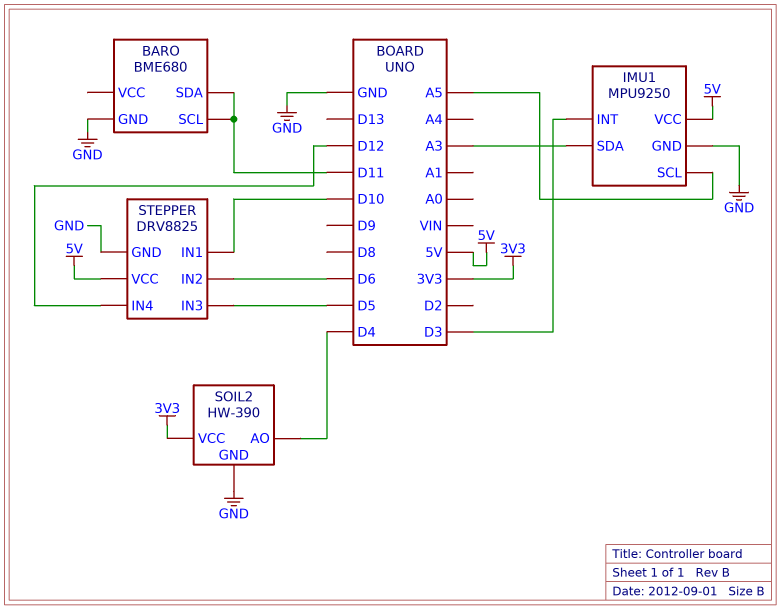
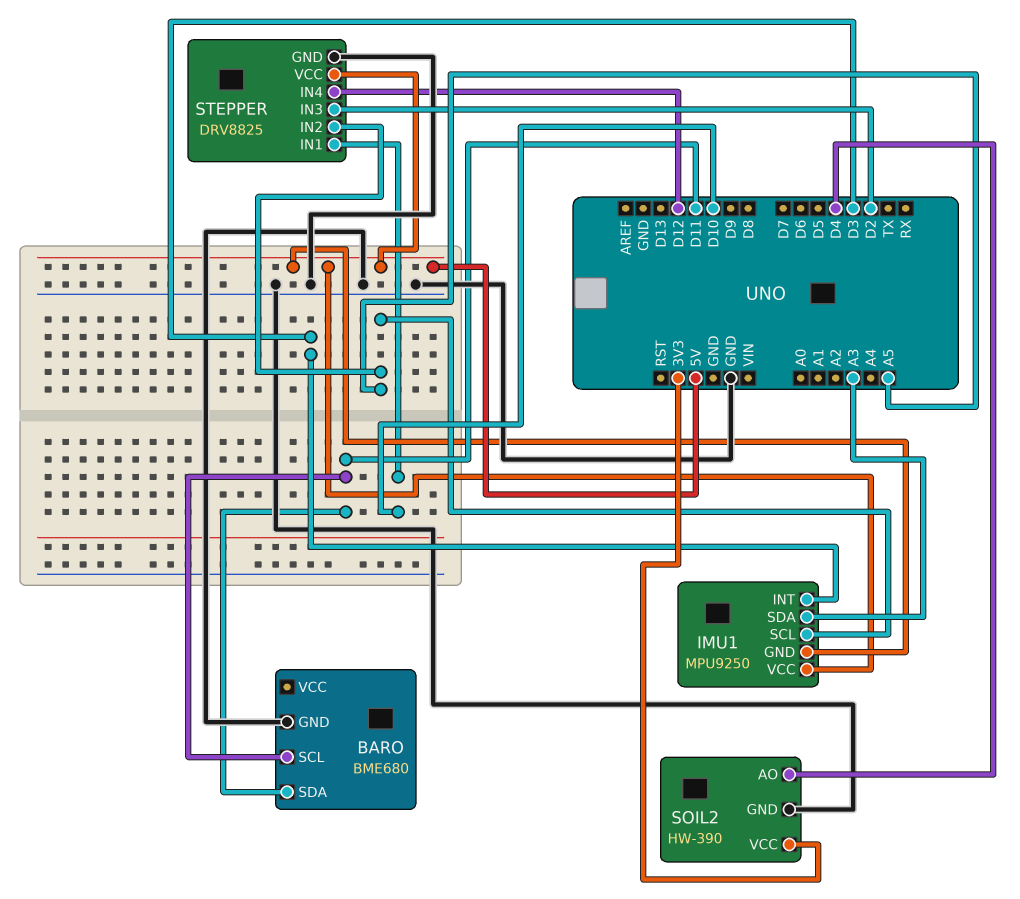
IMU1 pin GND: GND -> 5V
STEPPER pin IN2: D6 -> A5
STEPPER pin IN3: D5 -> D2

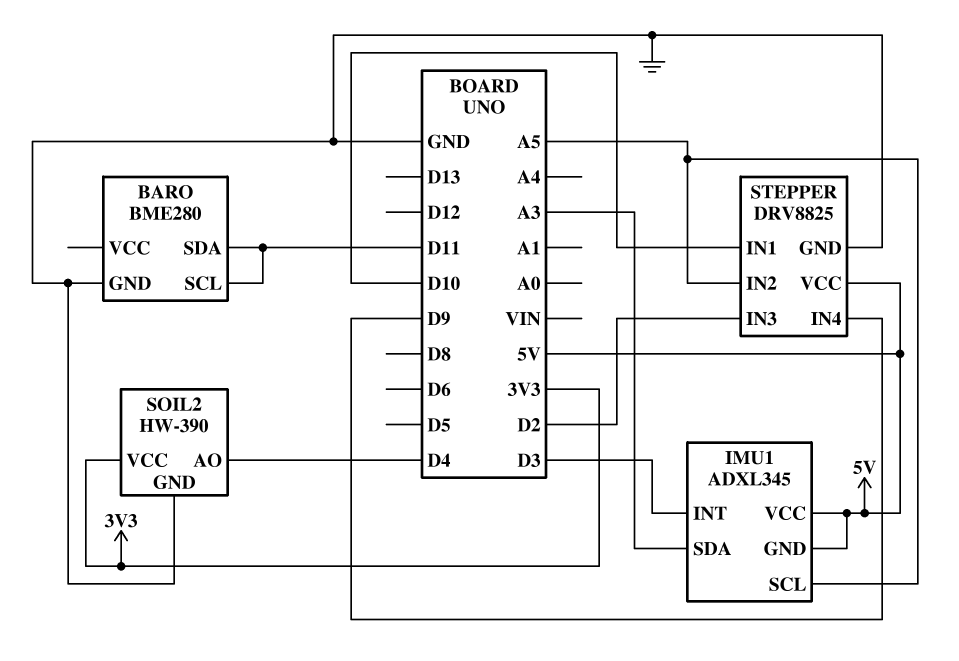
BARO: BME680 -> BME280
IMU1: MPU9250 -> ADXL345
STEPPER pin IN4: D12 -> D9

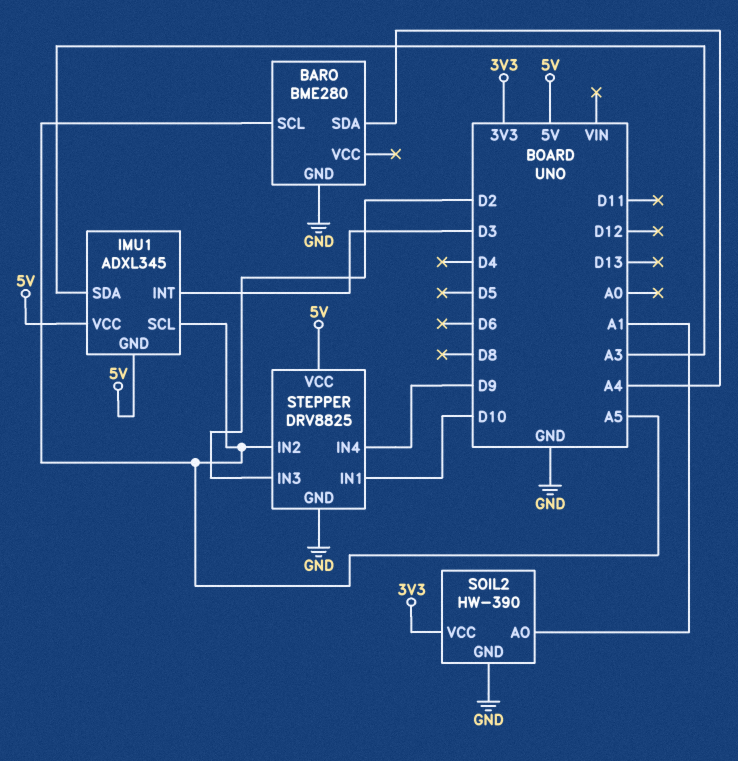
BARO pin SCL: D11 -> A5
BARO pin SDA: D11 -> A4
SOIL2 pin AO: D4 -> A1

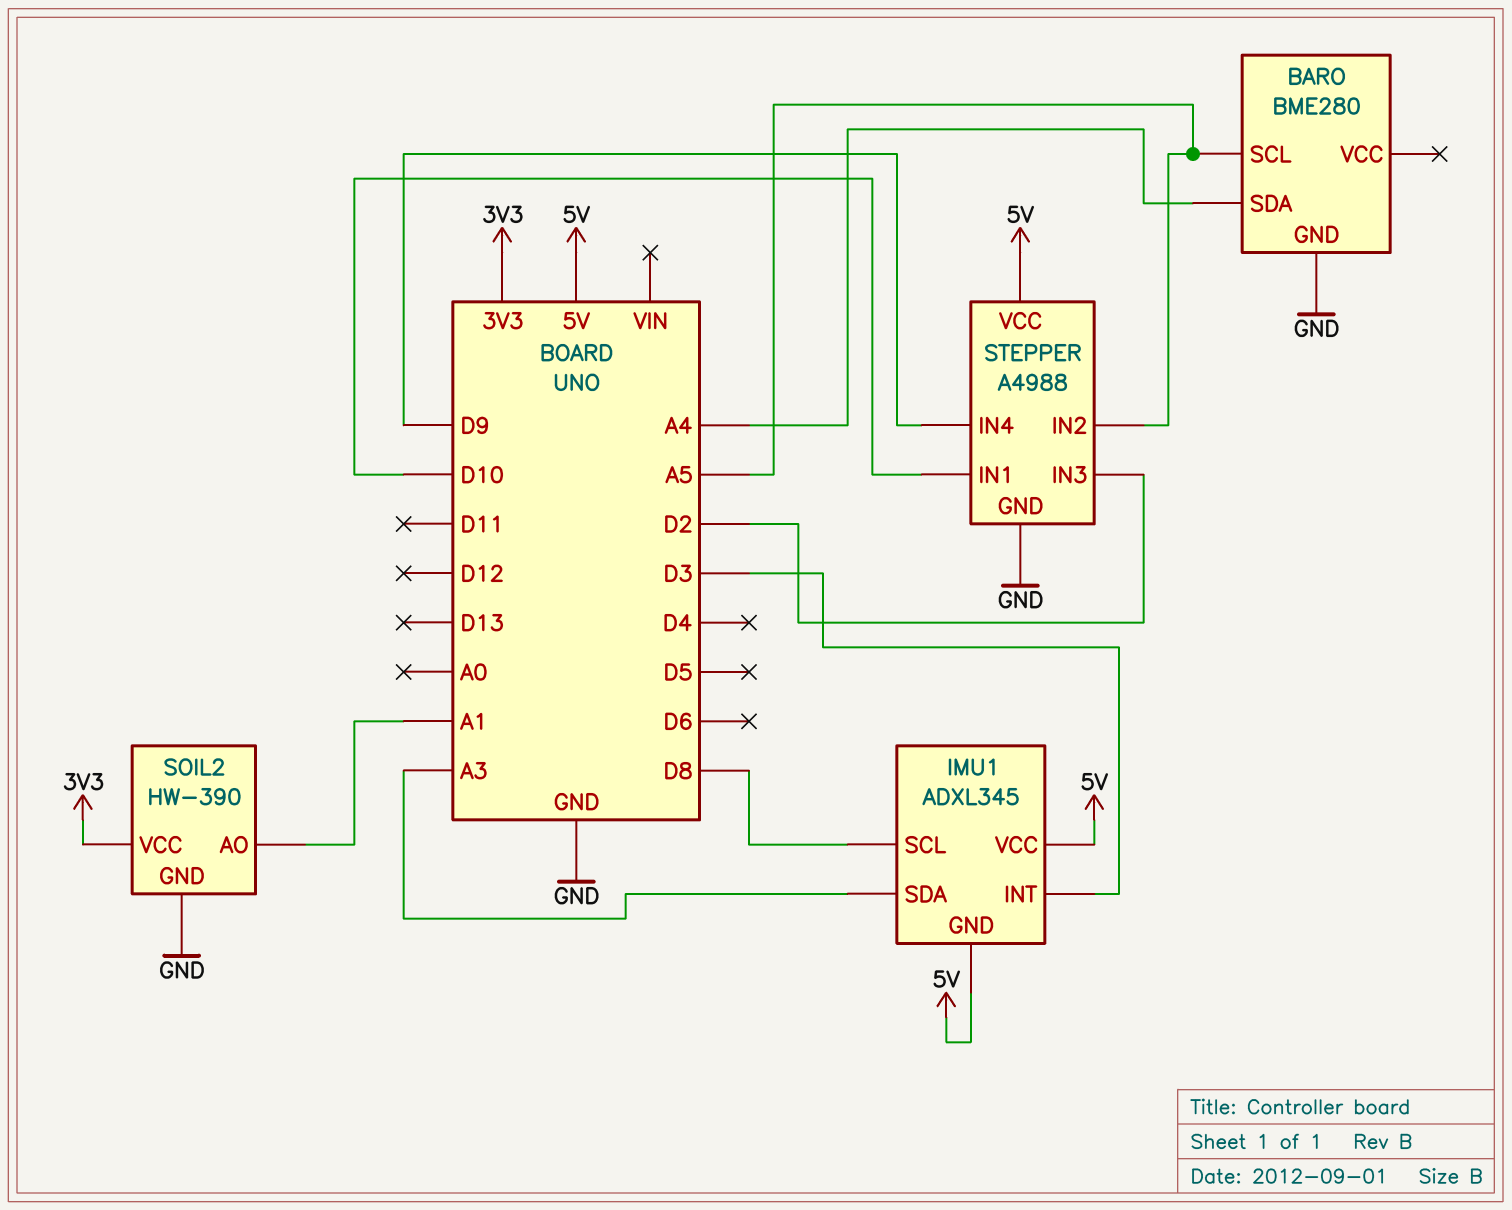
IMU1 pin SCL: A5 -> D8
STEPPER: DRV8825 -> A4988

